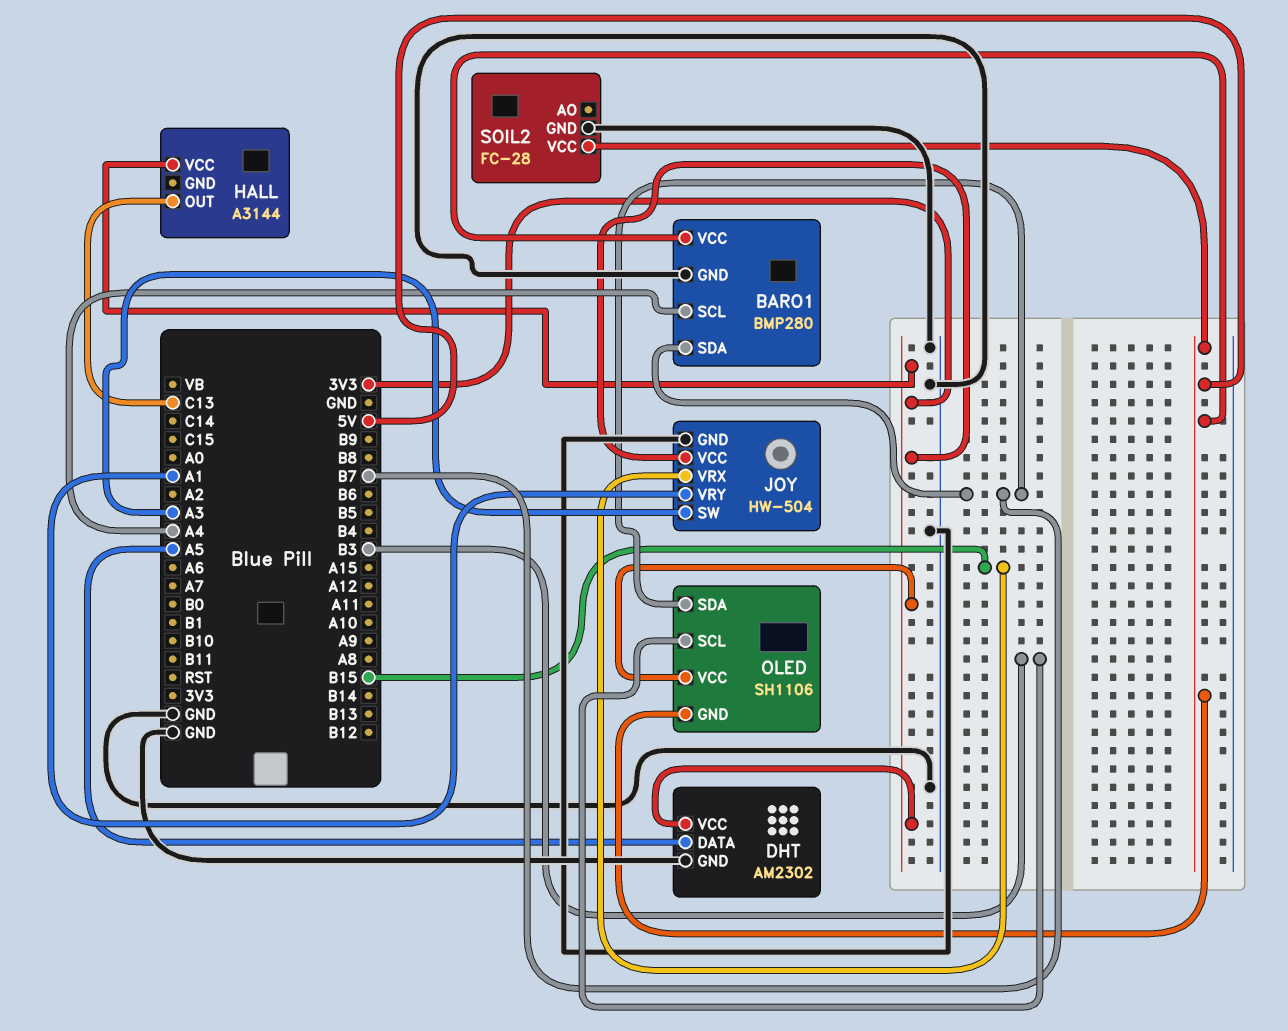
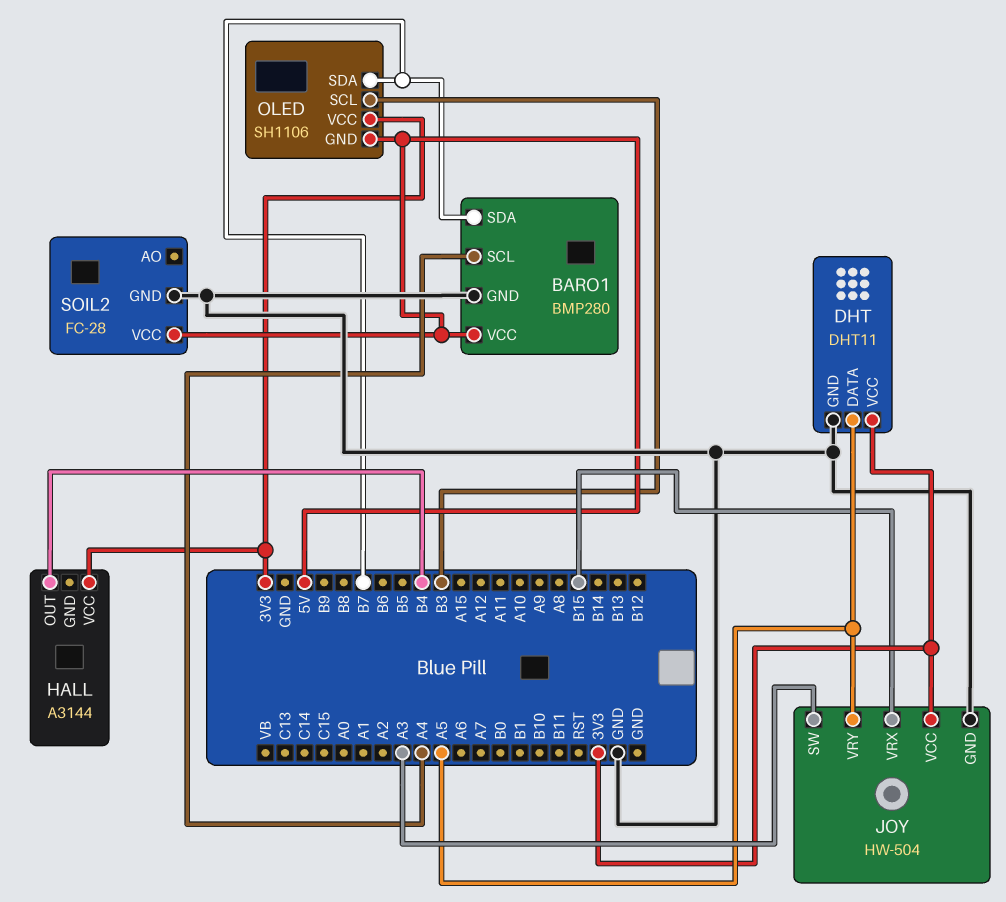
DHT: AM2302 -> DHT11
HALL pin OUT: C13 -> B4
JOY pin VRY: A1 -> A5

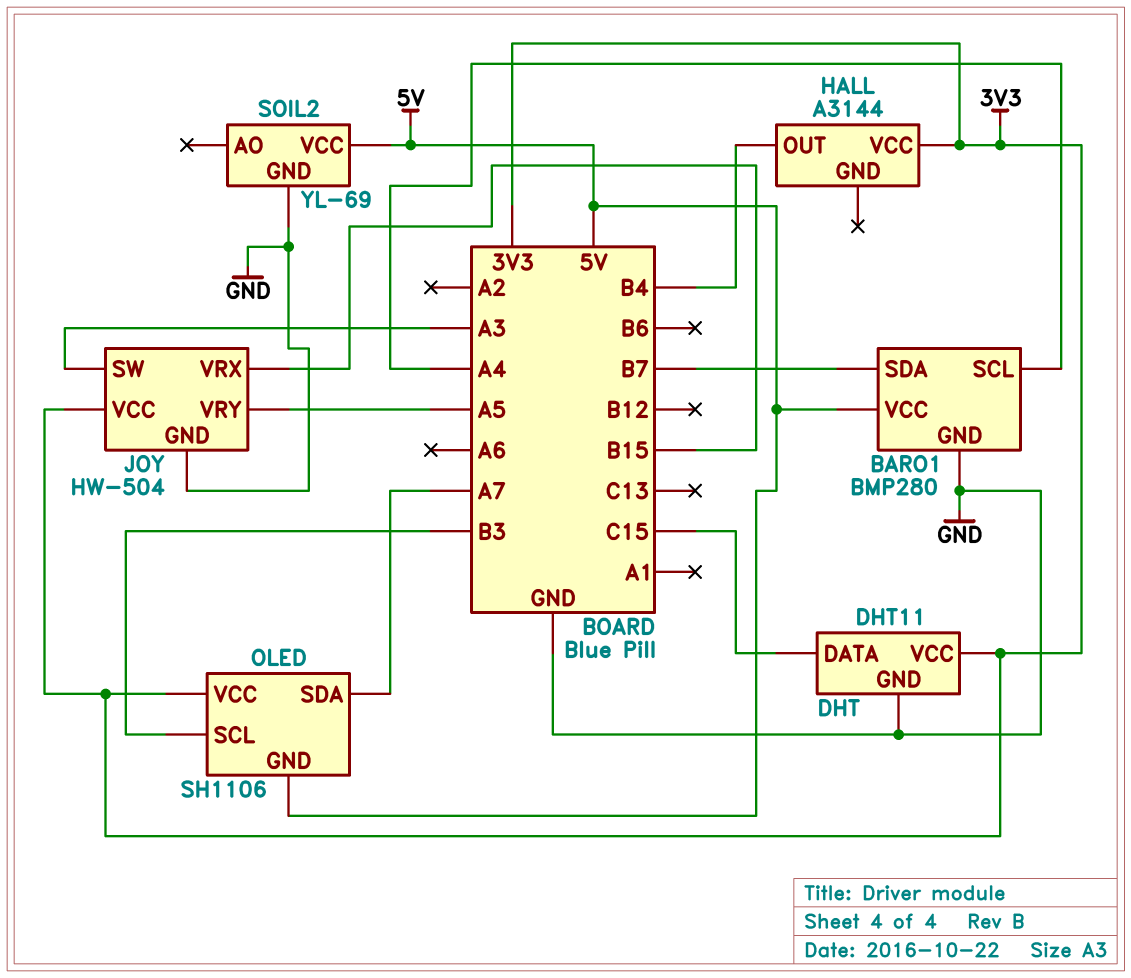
DHT pin DATA: A5 -> C15
OLED pin SDA: B7 -> A7
SOIL2: FC-28 -> YL-69

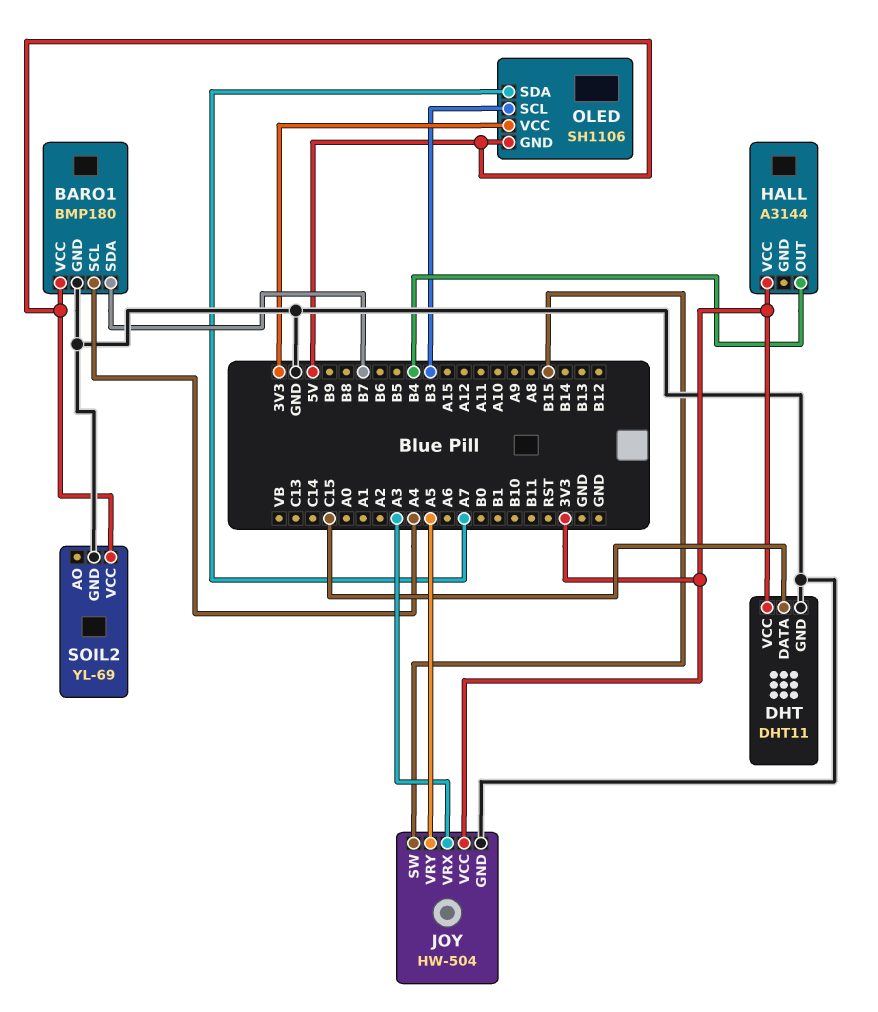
BARO1: BMP280 -> BMP180
JOY pin SW: A3 -> B15
JOY pin VRX: B15 -> A3

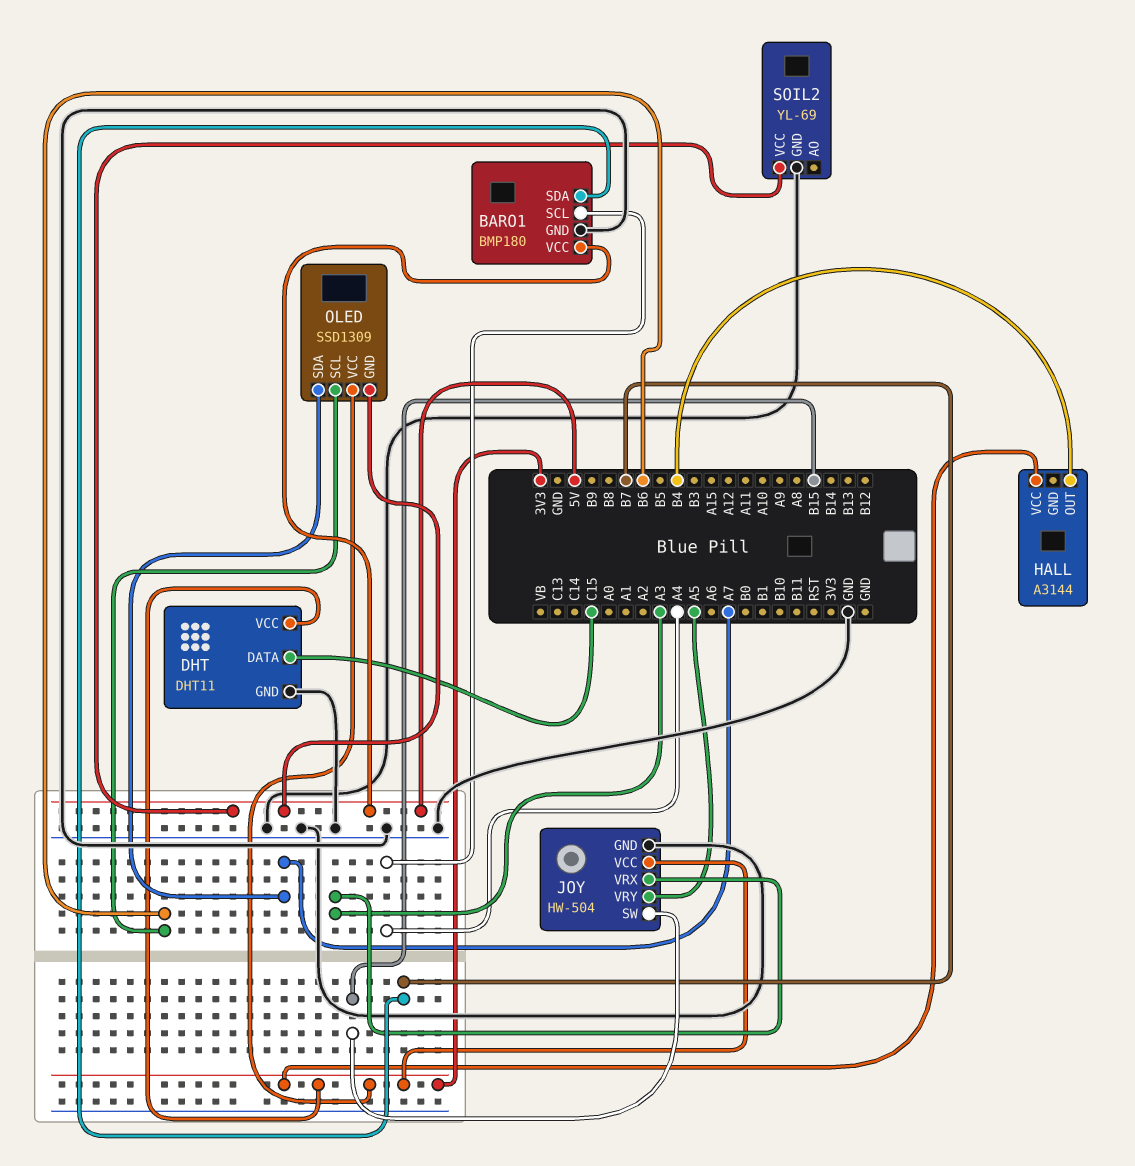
OLED: SH1106 -> SSD1309
OLED pin SCL: B3 -> B6

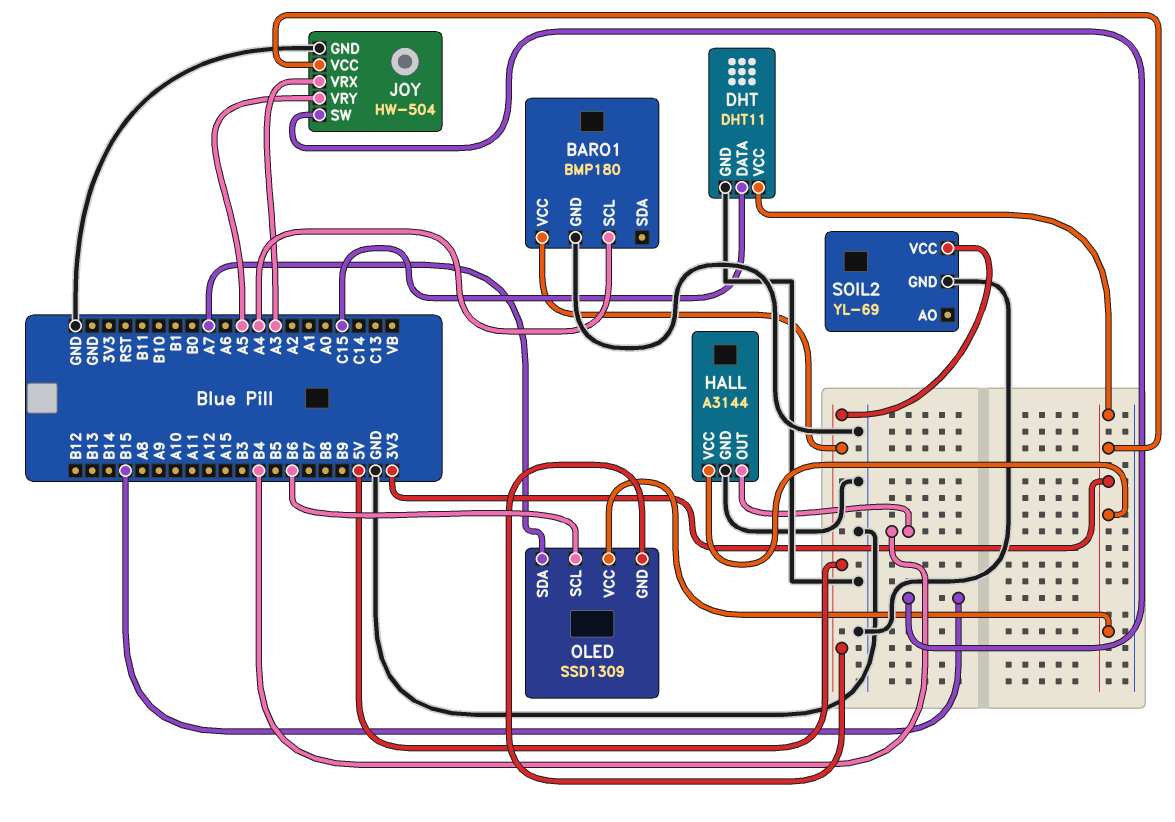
BARO1 pin SDA: B7 -> none
HALL pin GND: none -> GND

